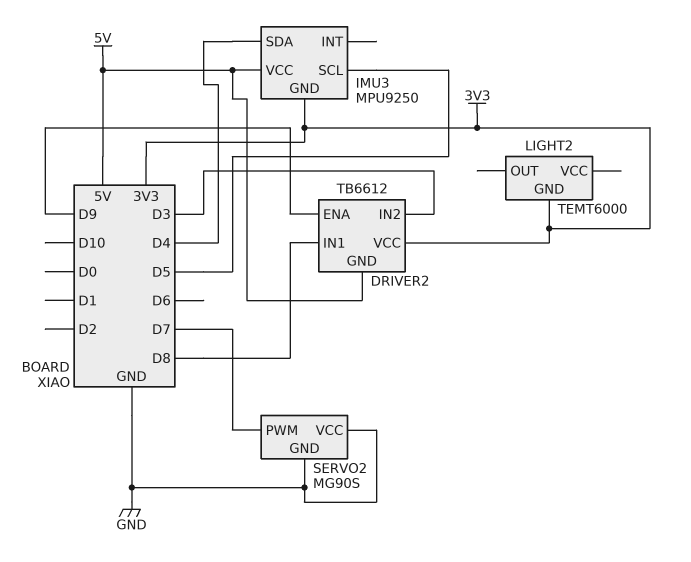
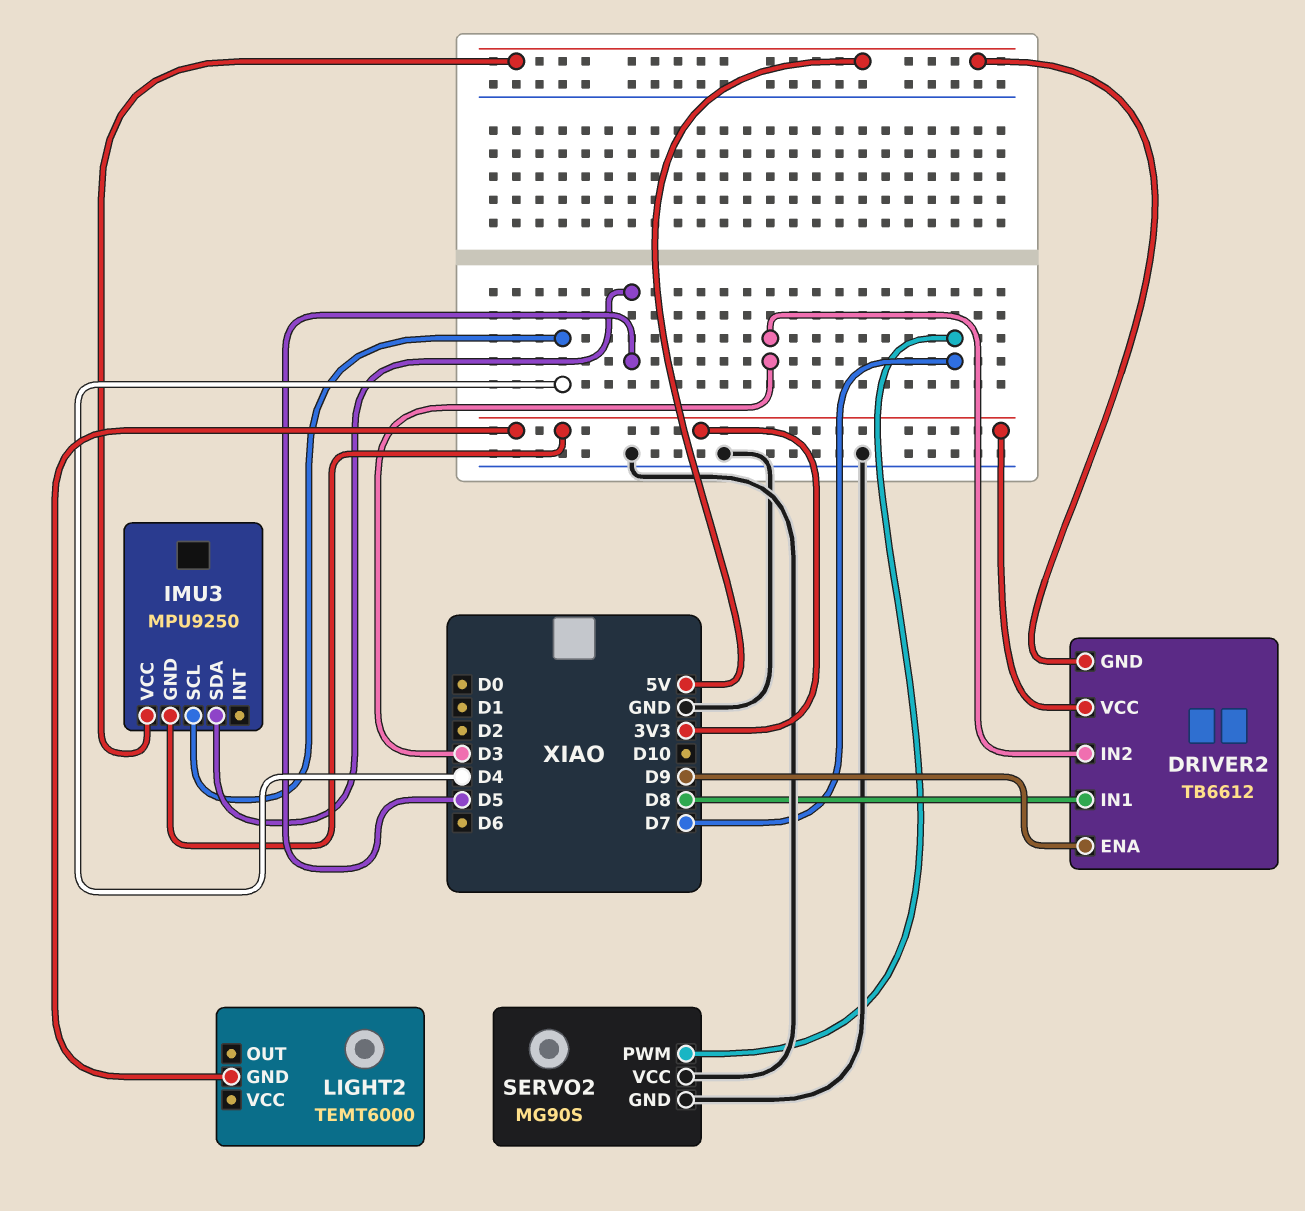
IMU3 pin SCL: D5 -> D4
IMU3 pin SDA: D4 -> D5

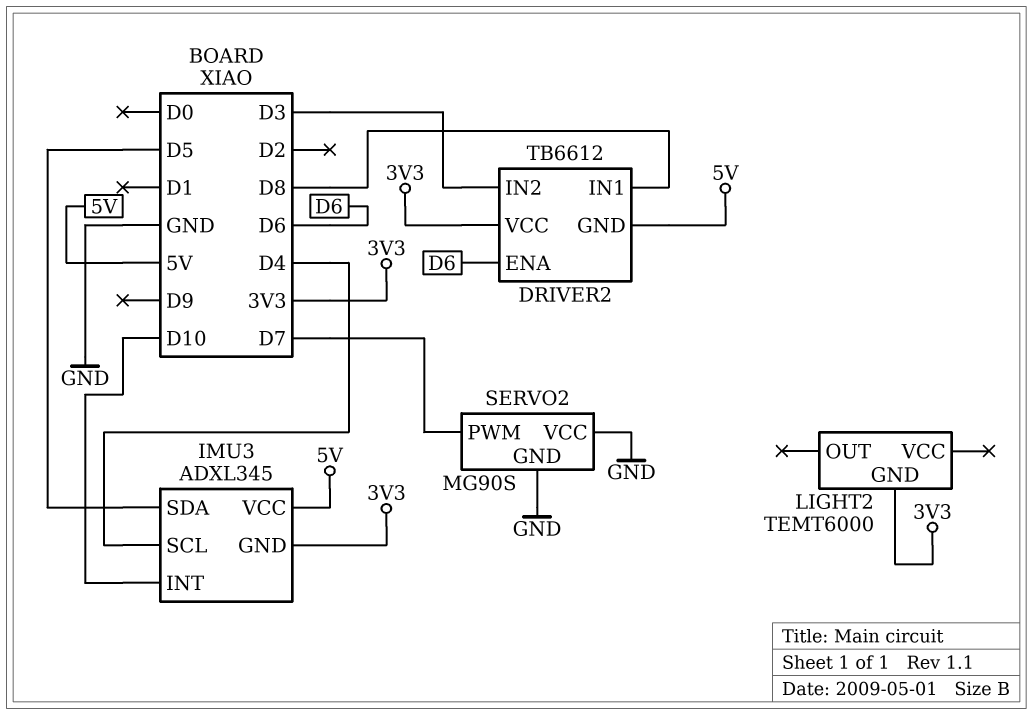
DRIVER2 pin ENA: D9 -> D6
IMU3: MPU9250 -> ADXL345
IMU3 pin INT: none -> D10

